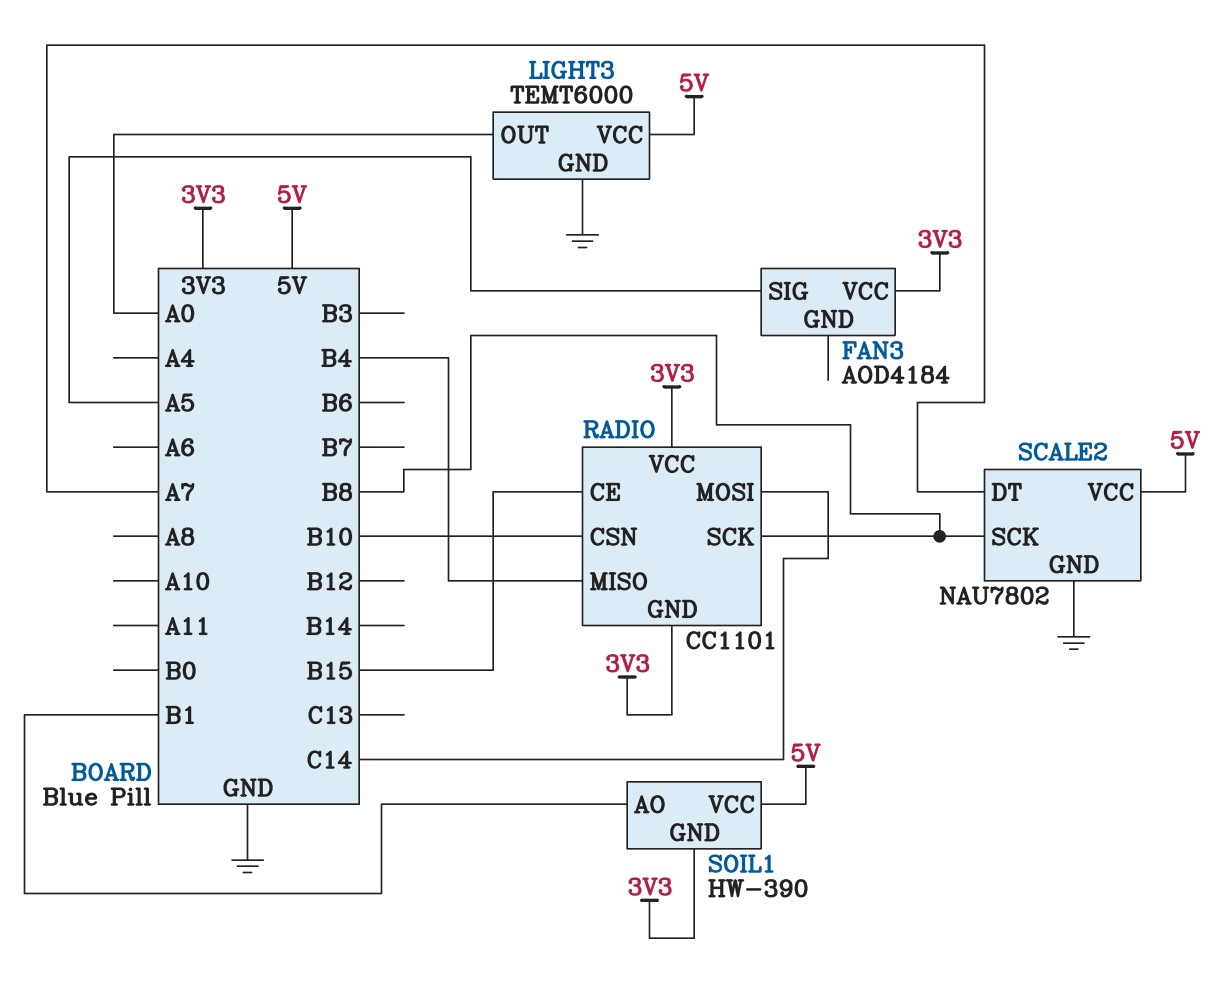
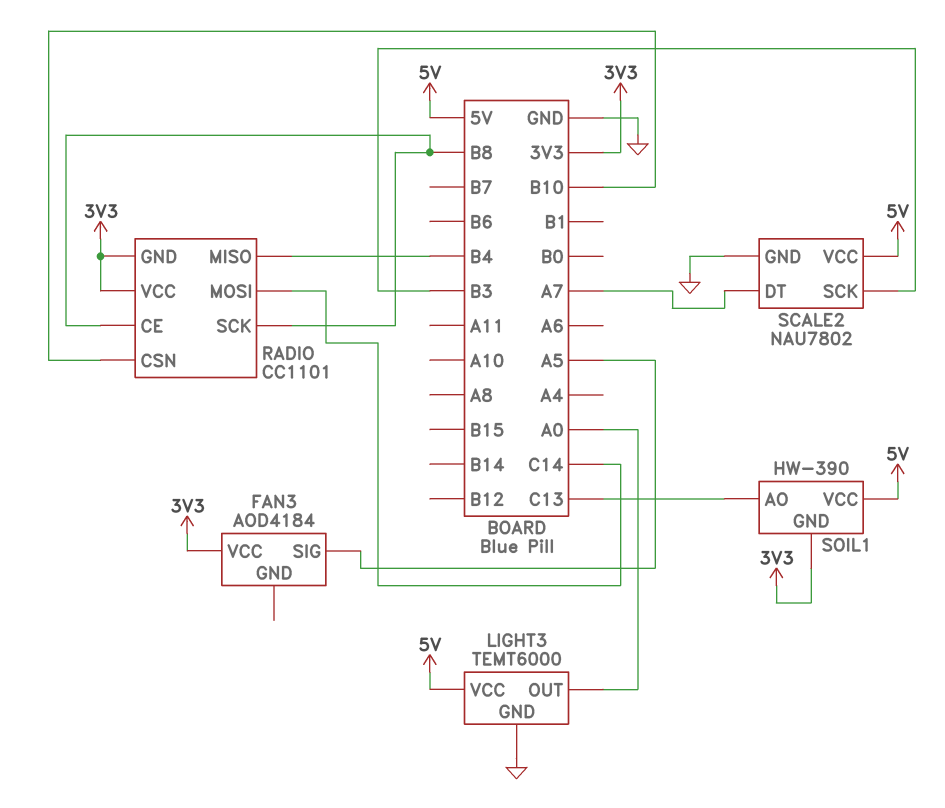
RADIO pin CE: B15 -> B8
SCALE2 pin SCK: B8 -> B3
SOIL1 pin AO: B1 -> C13

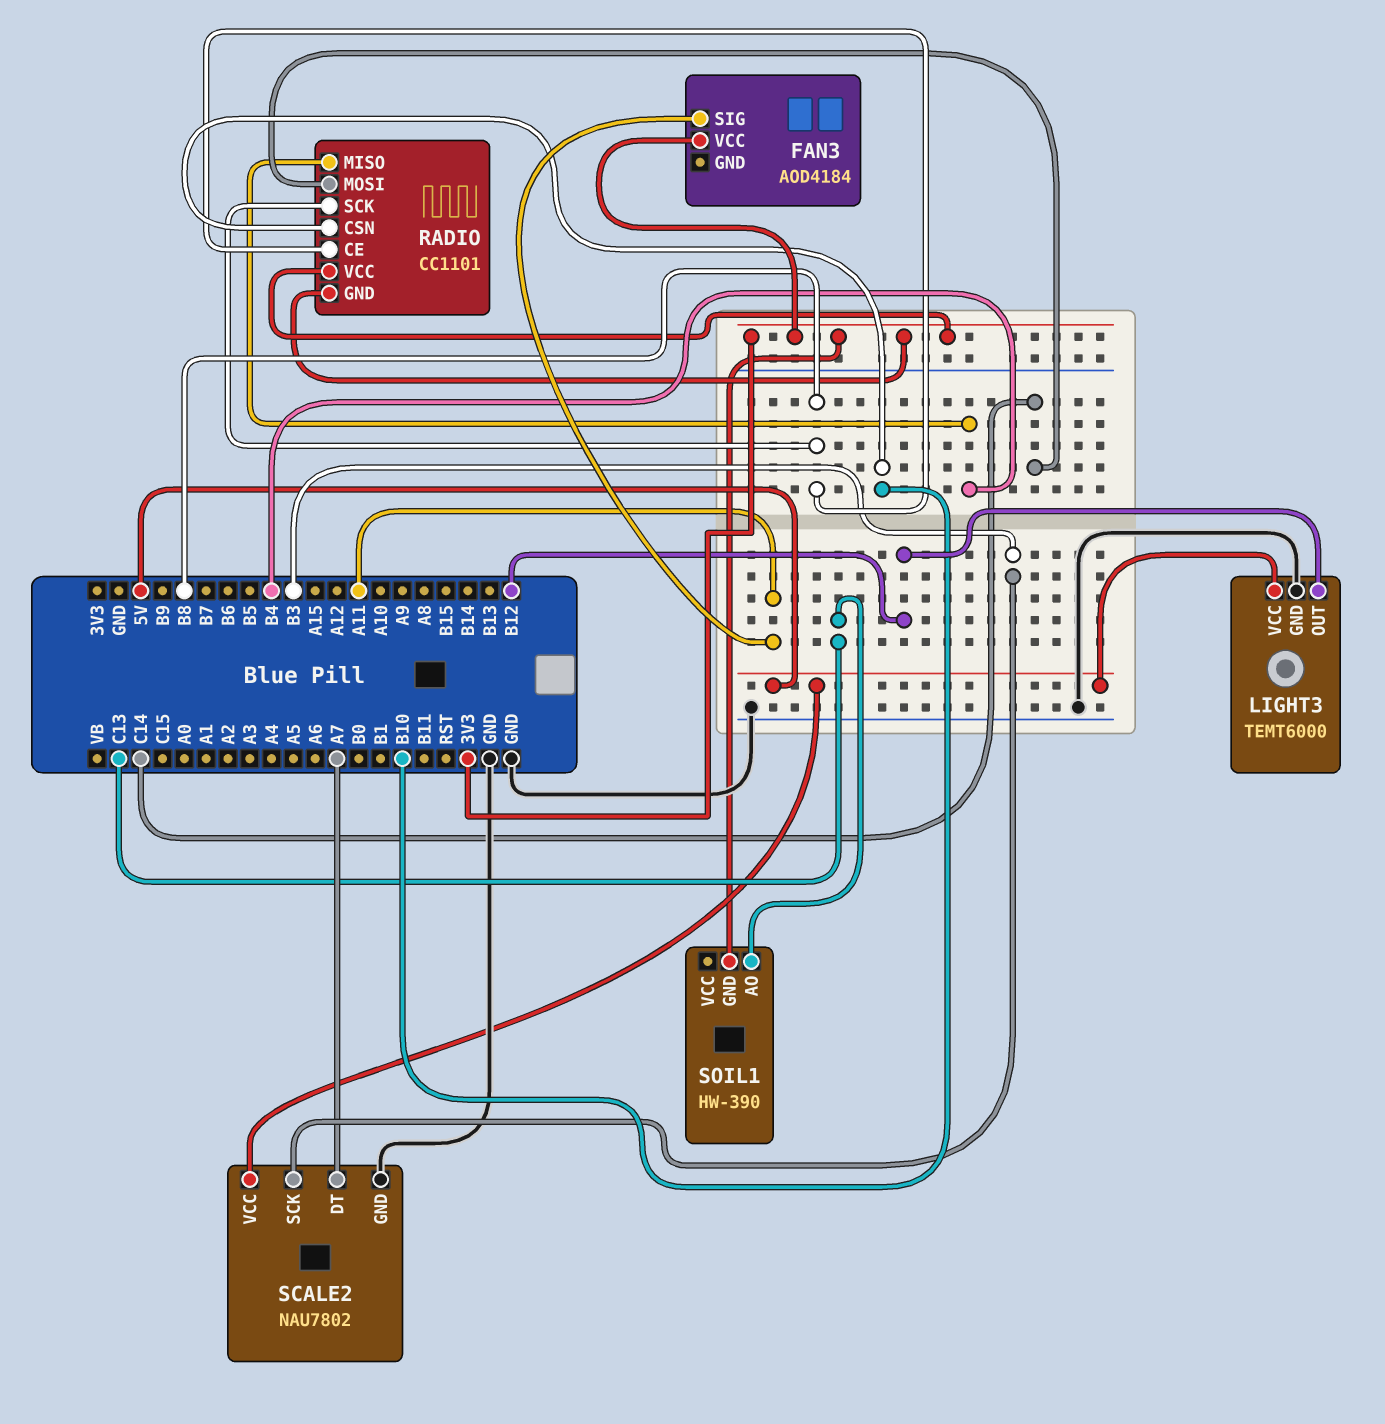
FAN3 pin SIG: A5 -> A11
LIGHT3 pin OUT: A0 -> B12
SOIL1 pin VCC: 5V -> none

